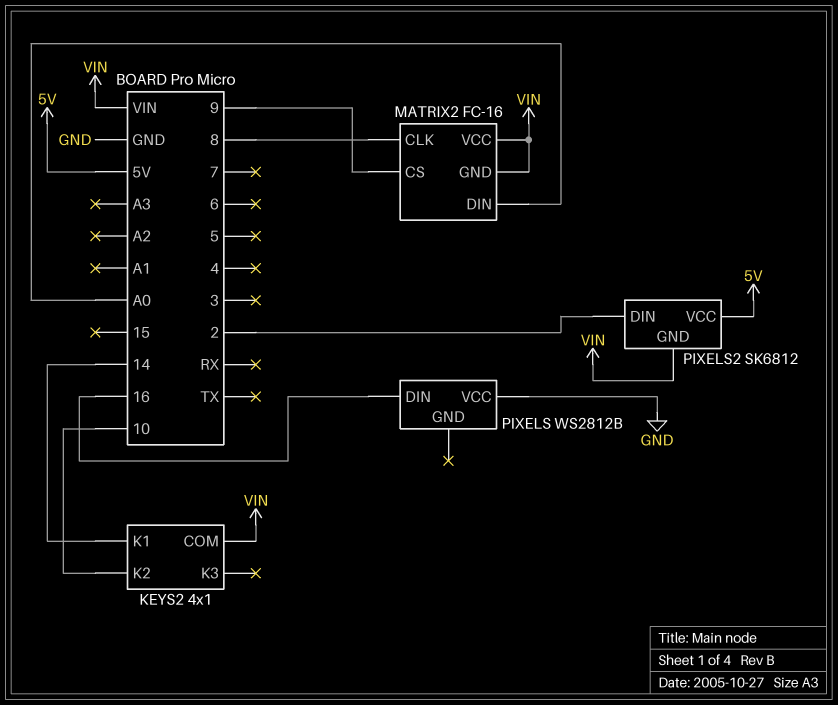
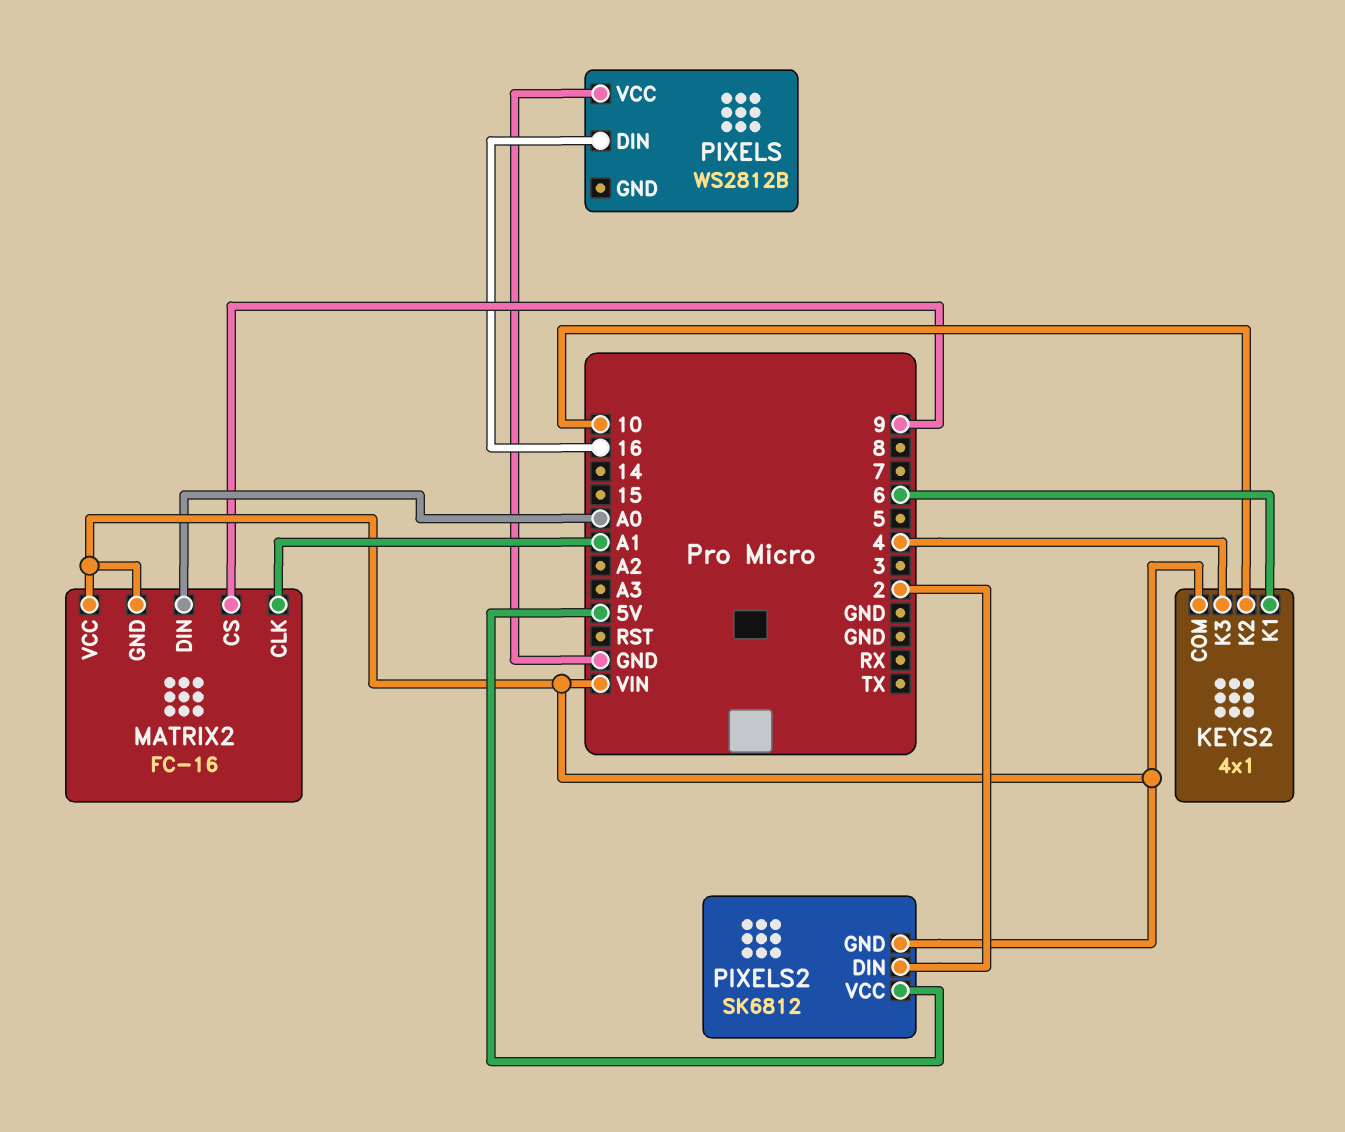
KEYS2 pin K1: 14 -> 6
KEYS2 pin K3: none -> 4
MATRIX2 pin CLK: 8 -> A1

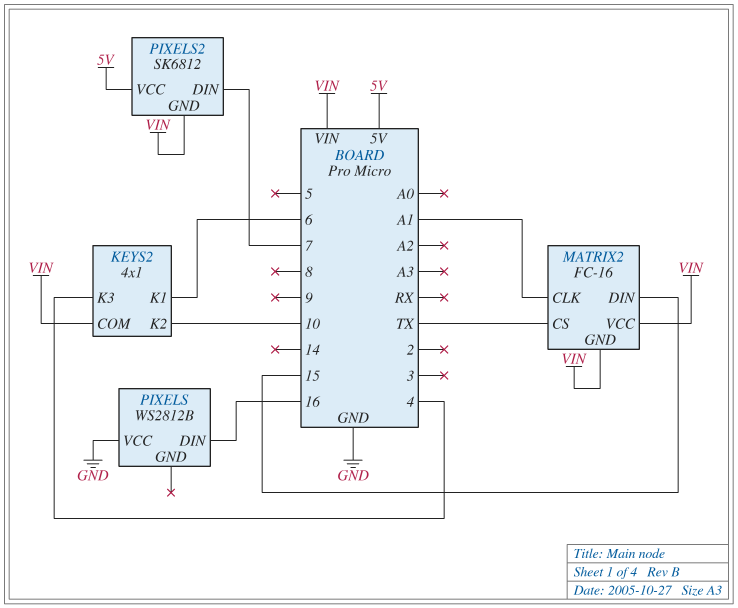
MATRIX2 pin CS: 9 -> TX
MATRIX2 pin DIN: A0 -> 15
PIXELS2 pin DIN: 2 -> 7

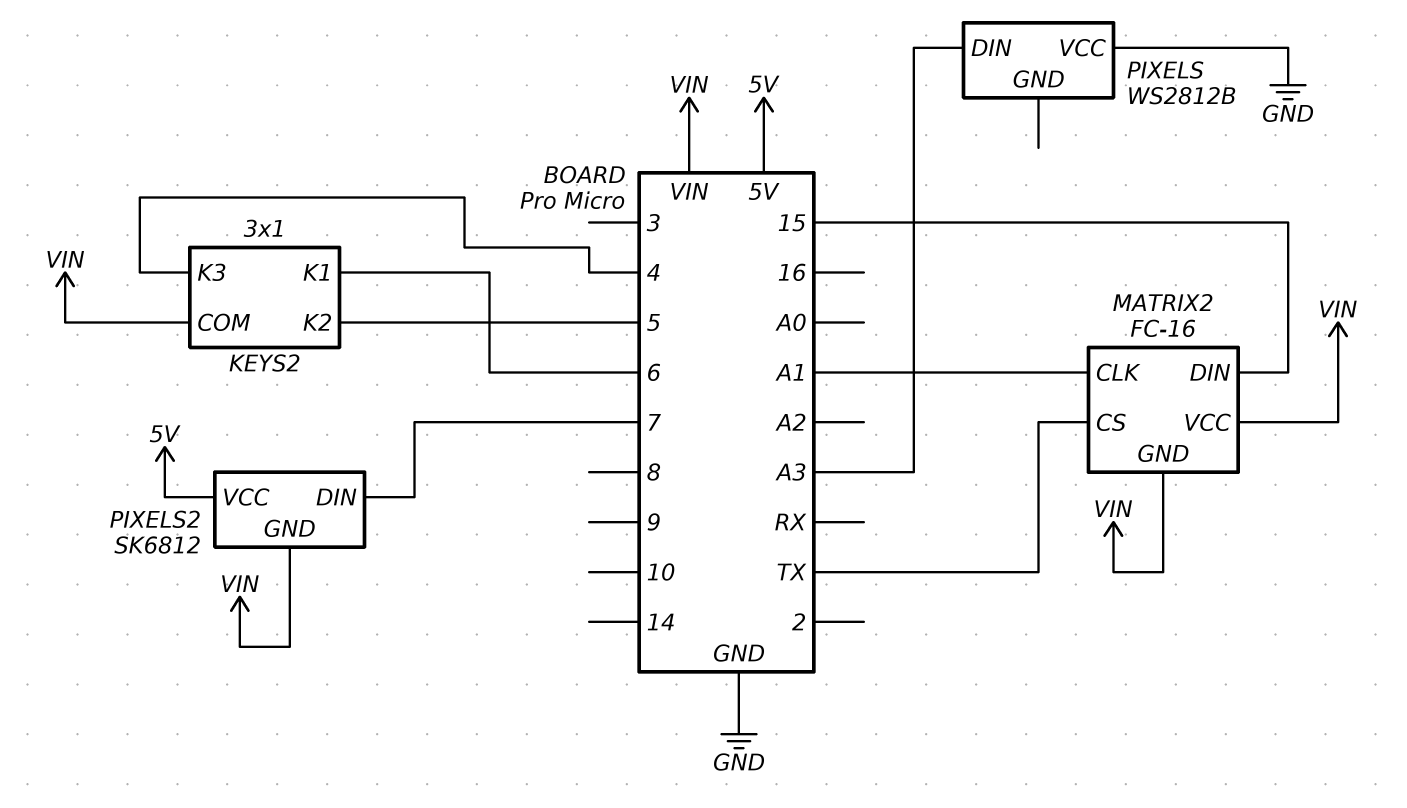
KEYS2: 4x1 -> 3x1
KEYS2 pin K2: 10 -> 5
PIXELS pin DIN: 16 -> A3

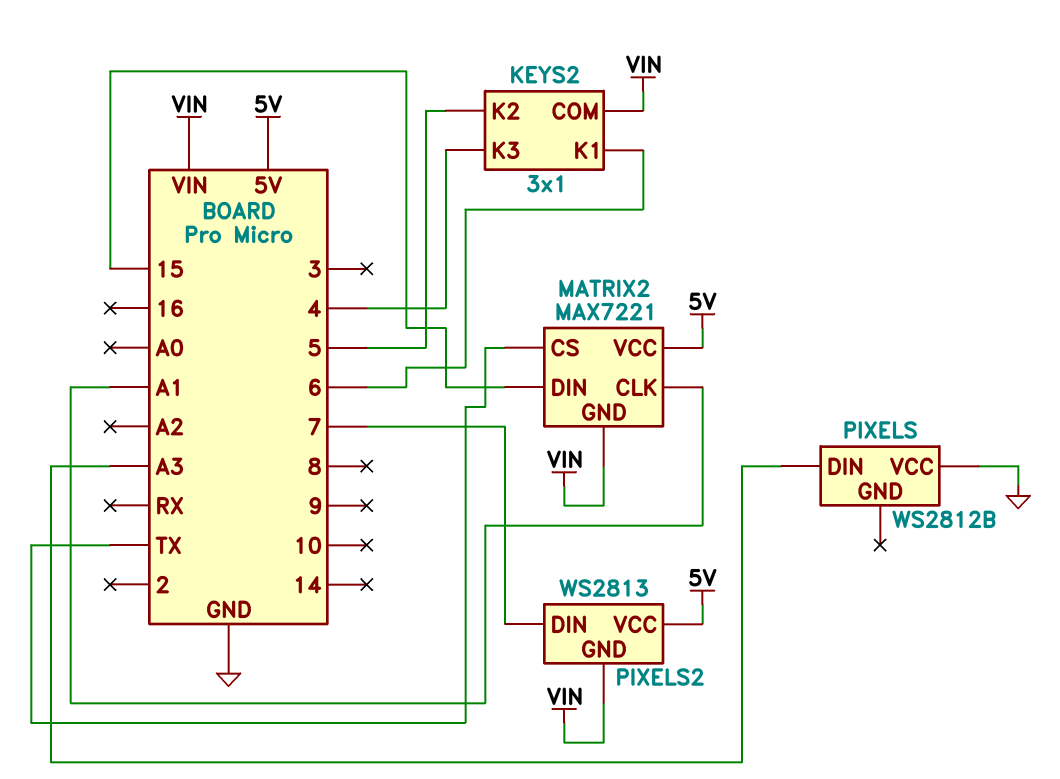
MATRIX2: FC-16 -> MAX7221
MATRIX2 pin VCC: VIN -> 5V
PIXELS2: SK6812 -> WS2813

